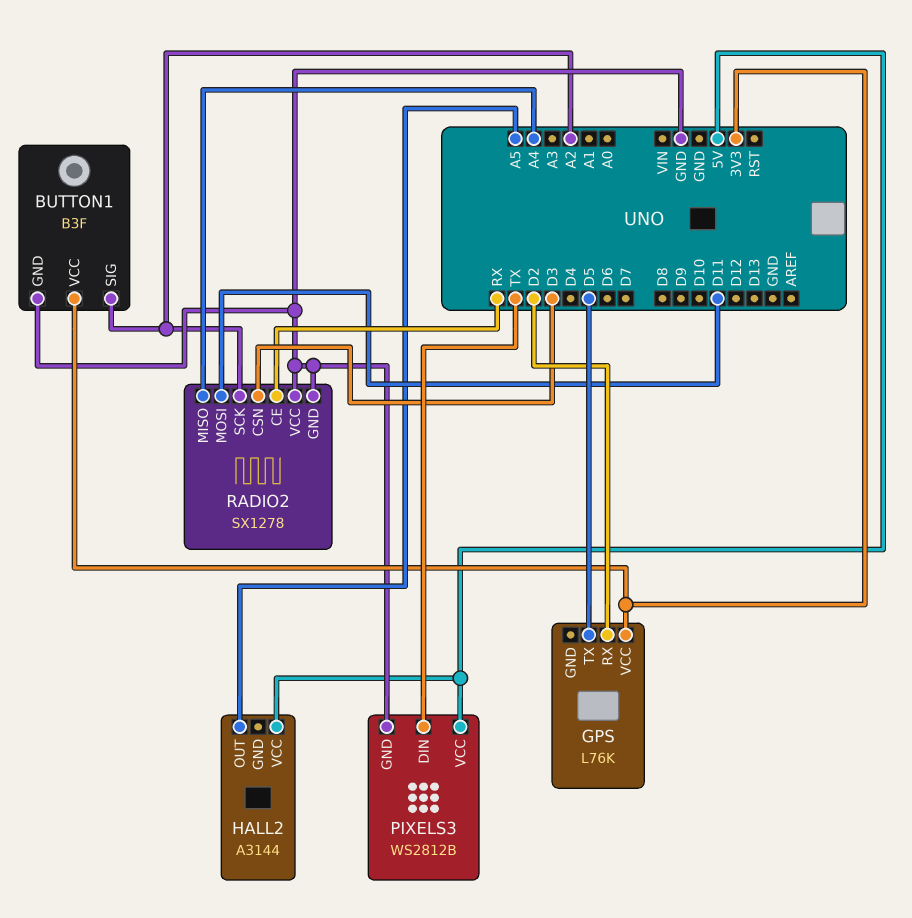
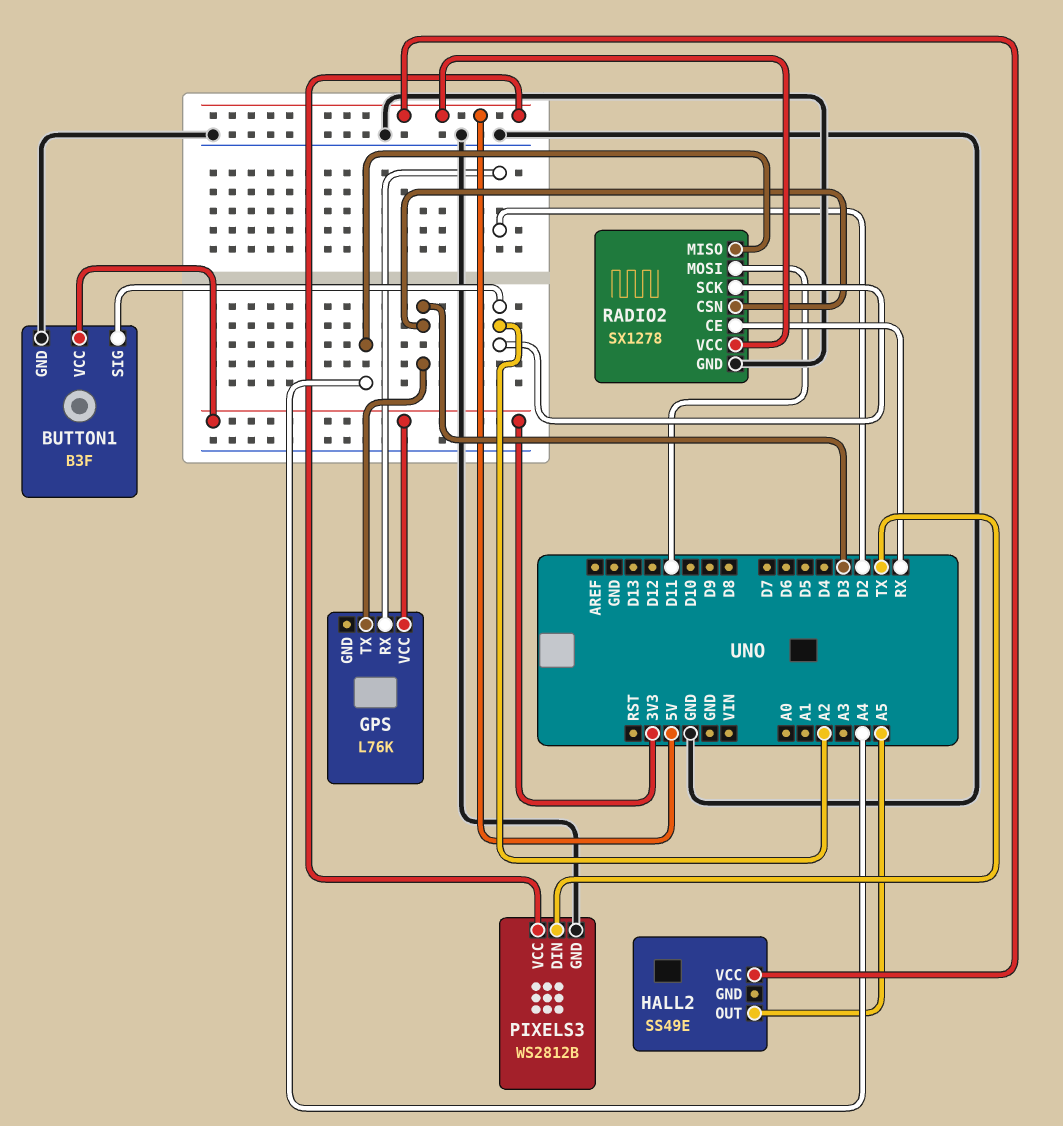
GPS pin TX: D5 -> D3
HALL2: A3144 -> SS49E
RADIO2 pin VCC: GND -> 5V

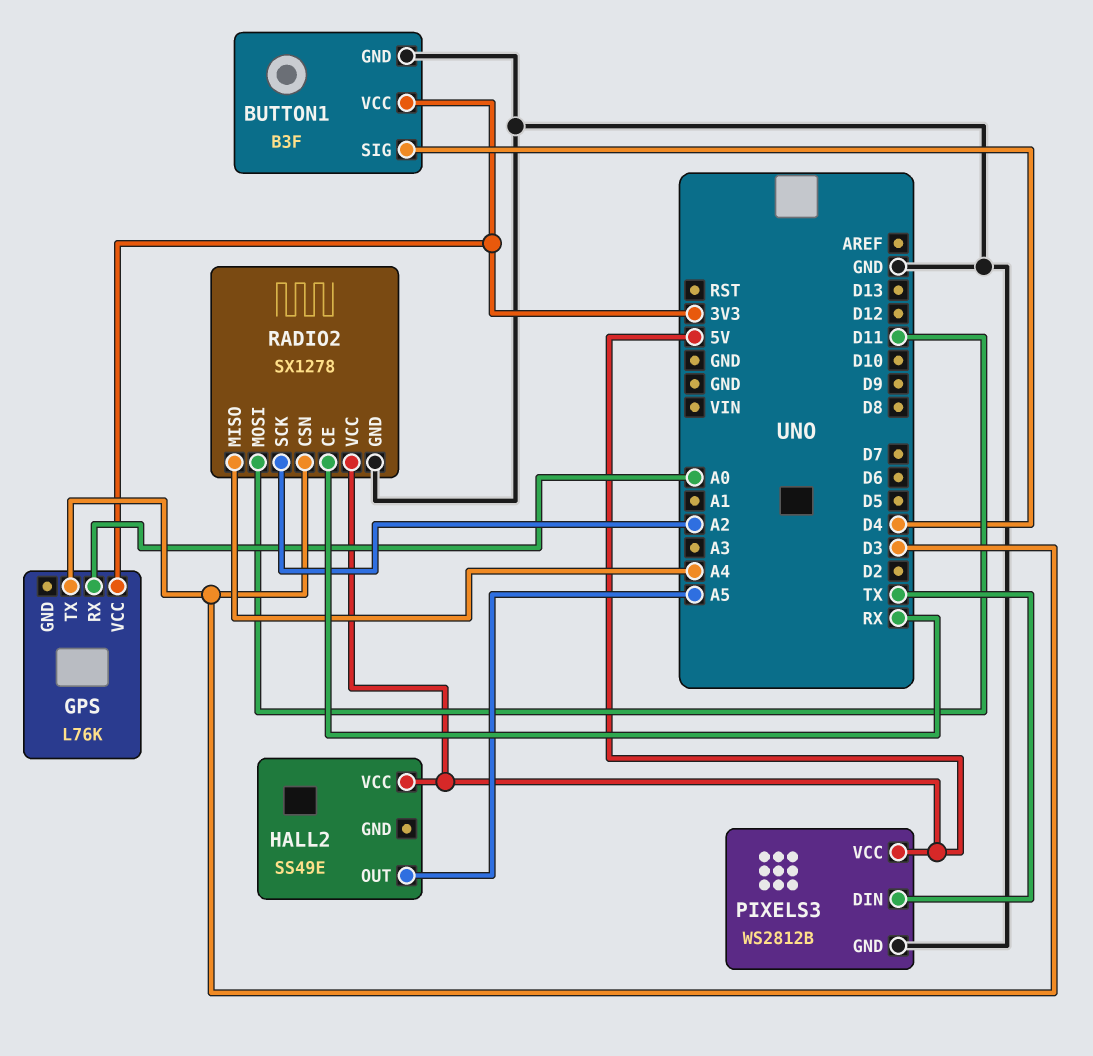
BUTTON1 pin SIG: A2 -> D4
GPS pin RX: D2 -> A0

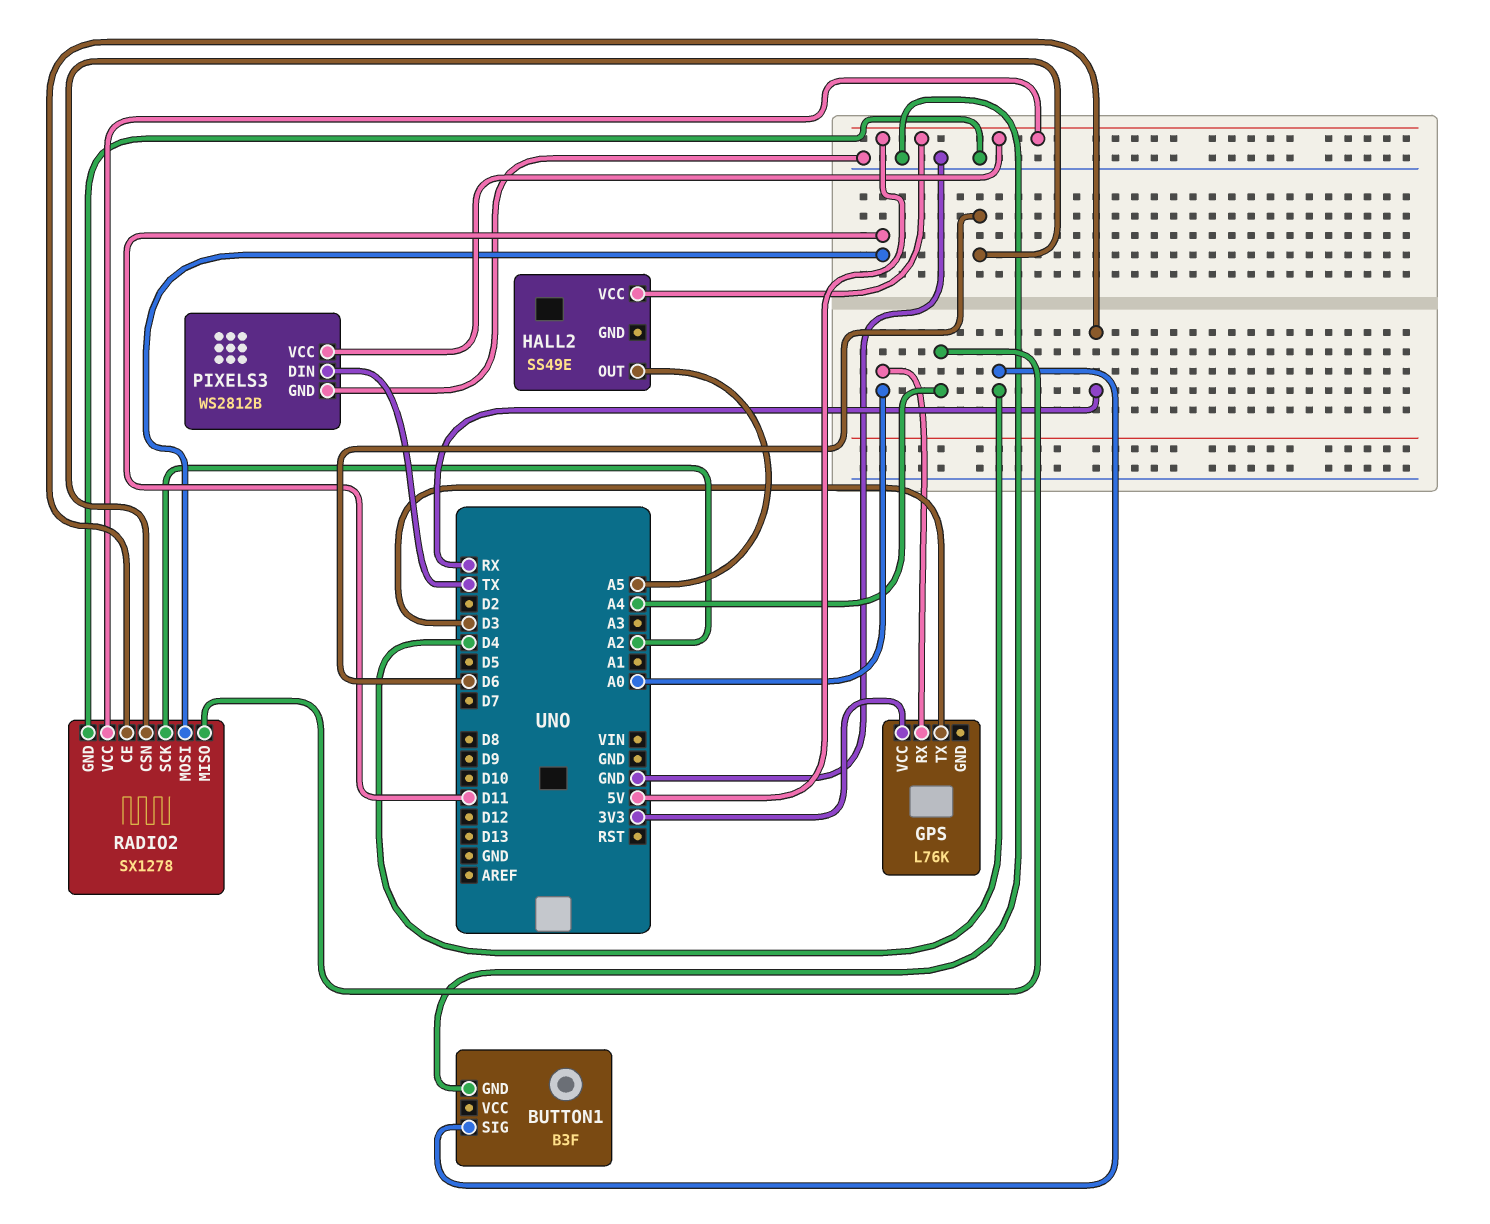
BUTTON1 pin VCC: 3V3 -> none
RADIO2 pin CSN: D3 -> D6

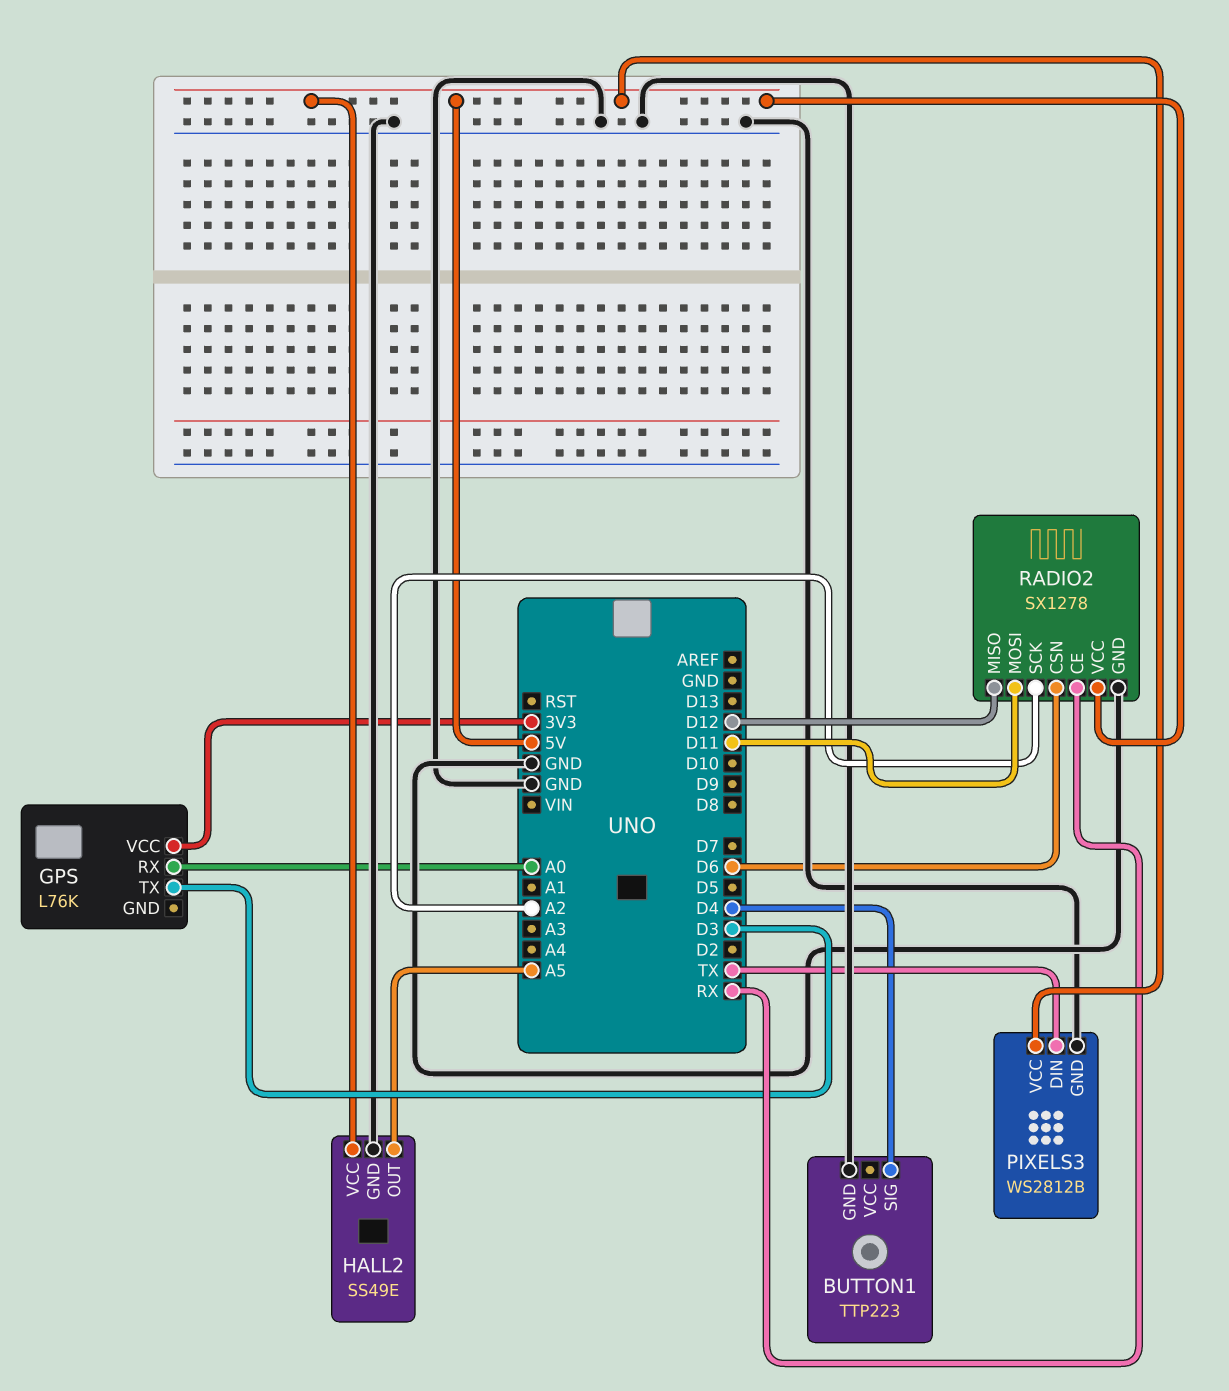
BUTTON1: B3F -> TTP223
HALL2 pin GND: none -> GND
RADIO2 pin MISO: A4 -> D12

